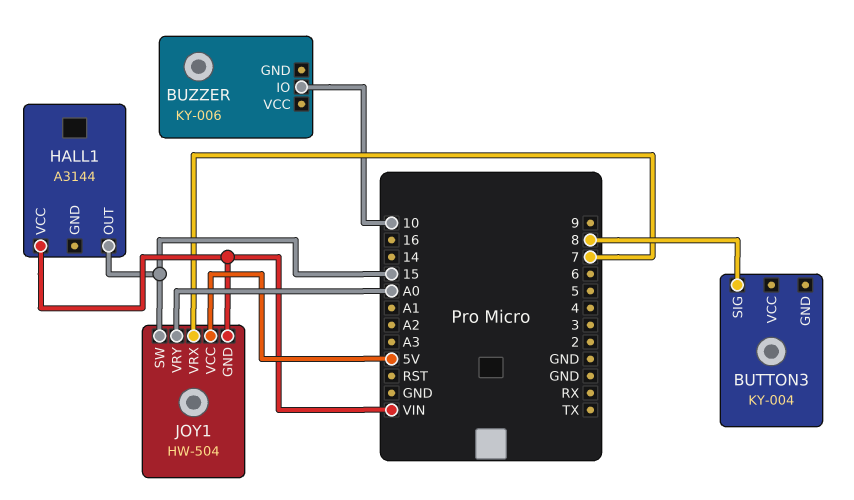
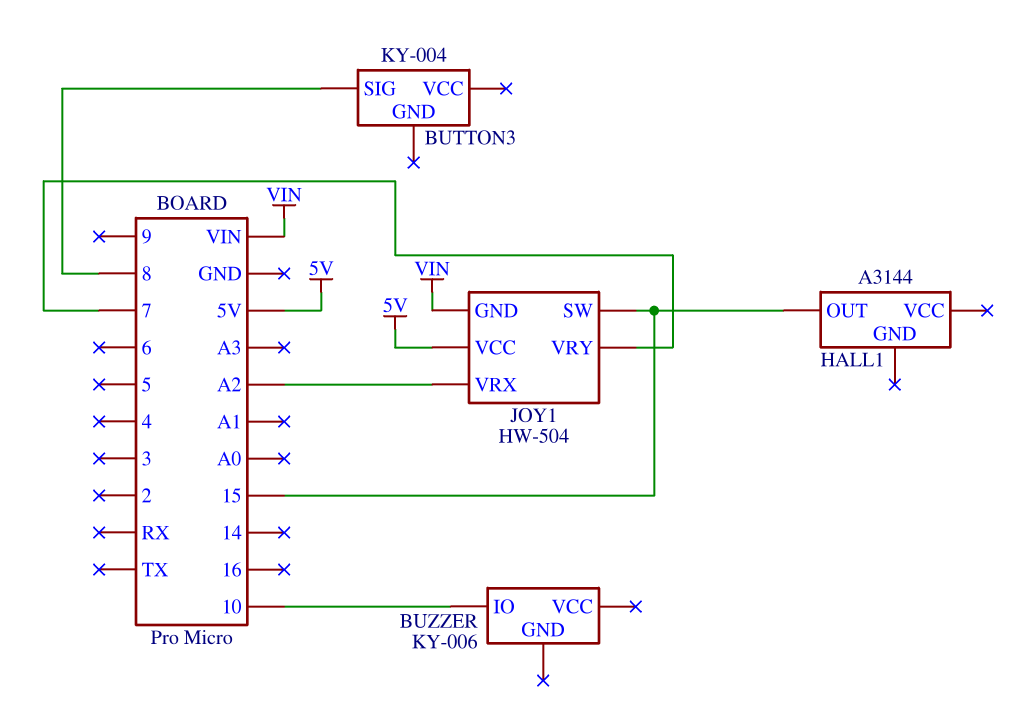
HALL1 pin VCC: VIN -> none
JOY1 pin VRX: 7 -> A2
JOY1 pin VRY: A0 -> 7

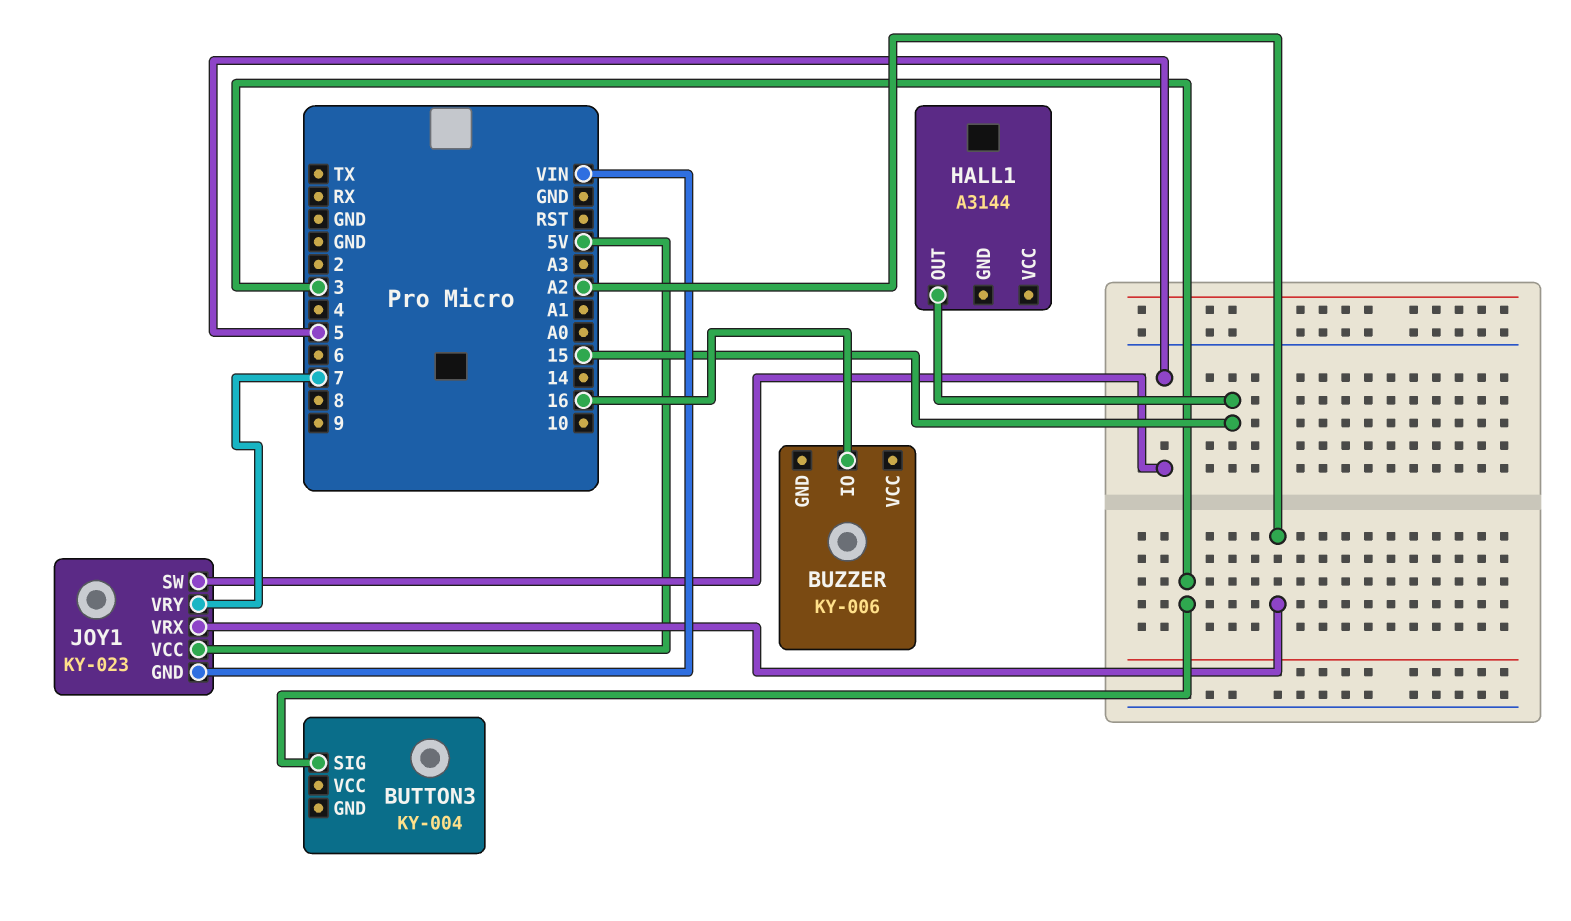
BUTTON3 pin SIG: 8 -> 3
BUZZER pin IO: 10 -> 16
JOY1: HW-504 -> KY-023
JOY1 pin SW: 15 -> 5

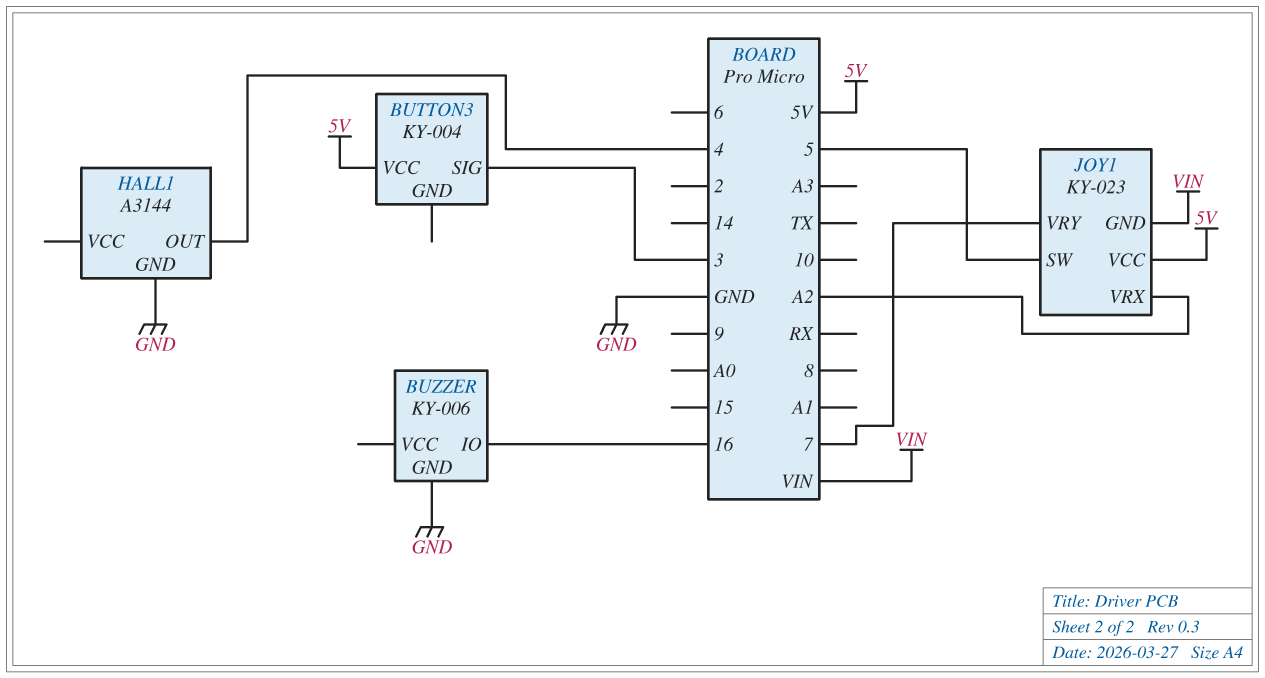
BUTTON3 pin VCC: none -> 5V
BUZZER pin GND: none -> GND
HALL1 pin GND: none -> GND
HALL1 pin OUT: 15 -> 4

